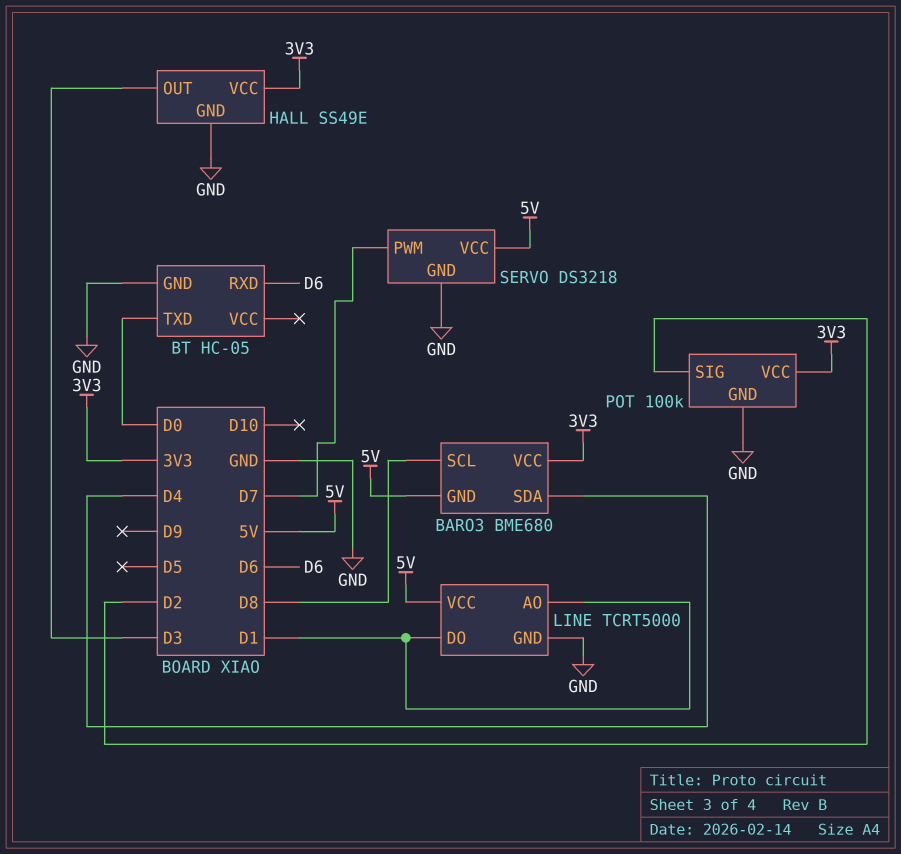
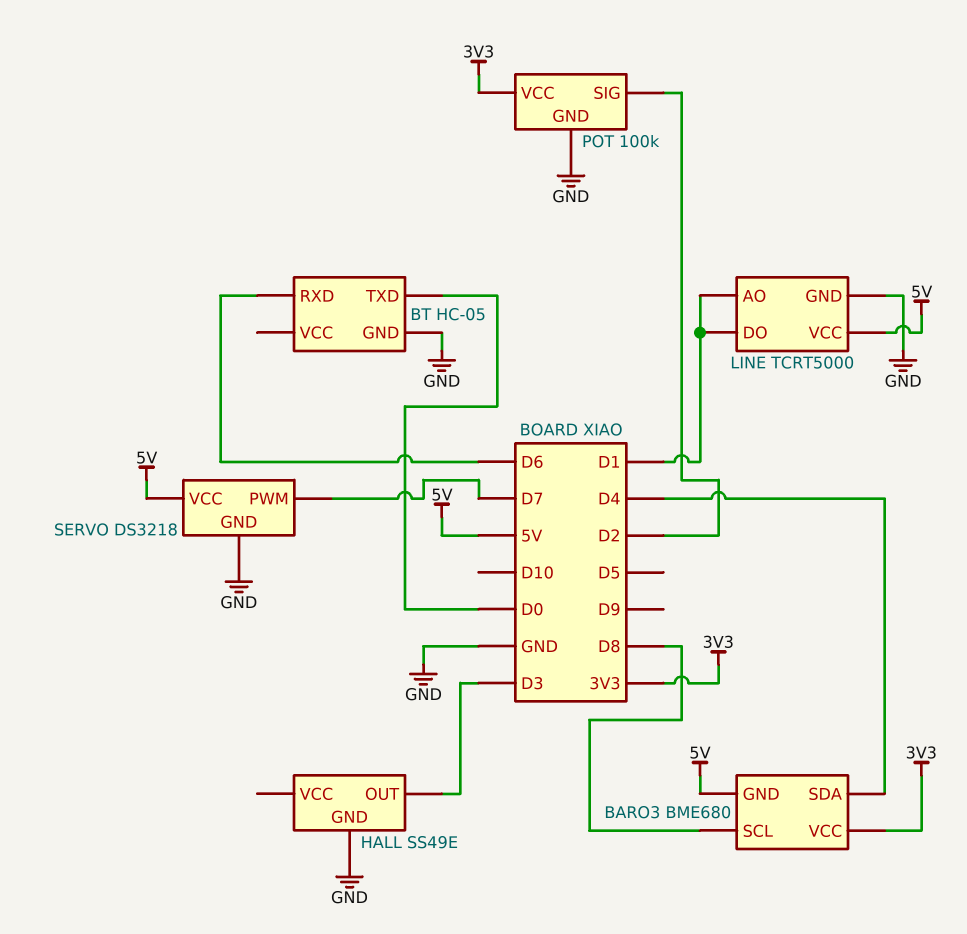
HALL pin VCC: 3V3 -> none

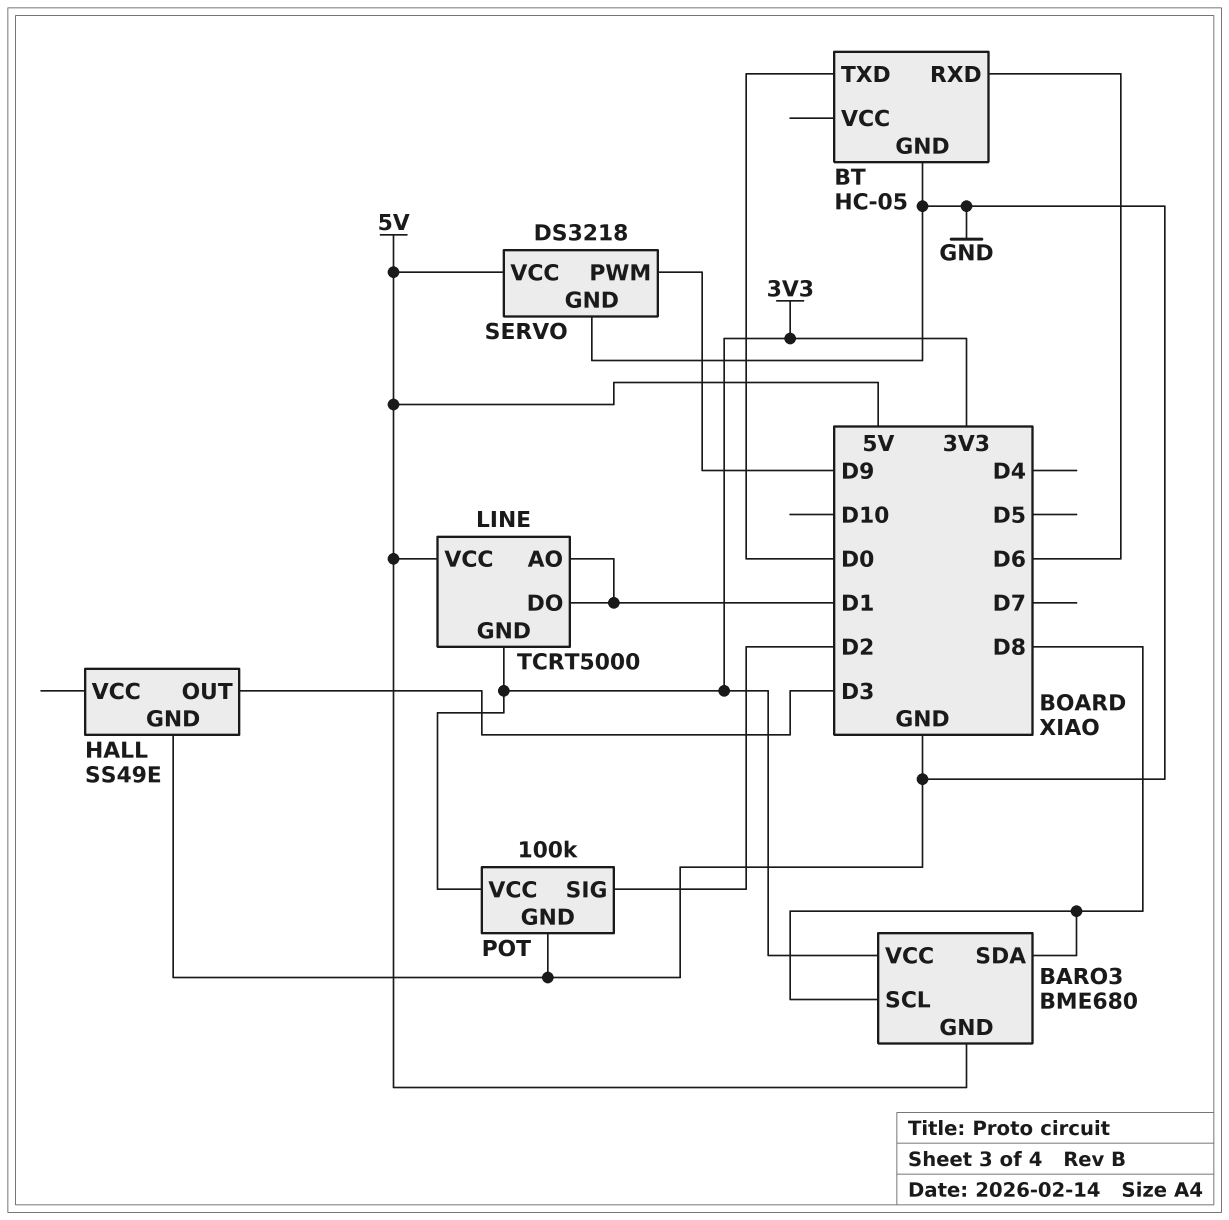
BARO3 pin SDA: D4 -> D8
LINE pin GND: GND -> 3V3
SERVO pin PWM: D7 -> D9

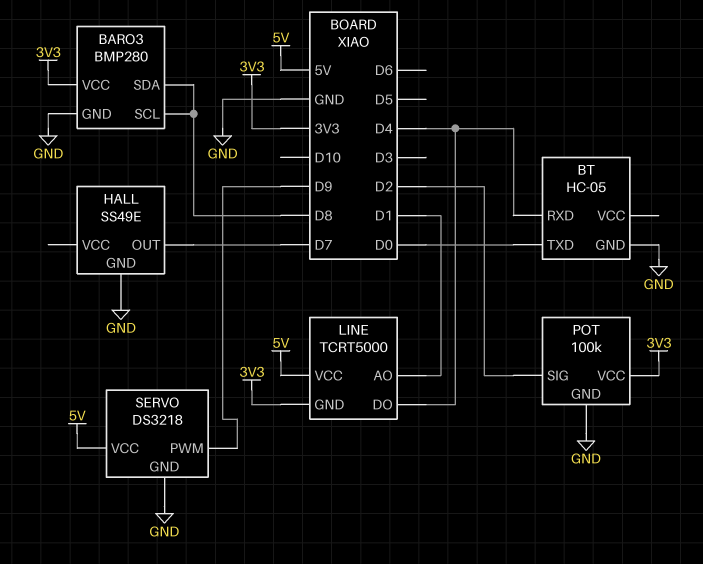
BARO3: BME680 -> BMP280
BARO3 pin GND: 5V -> GND
BT pin RXD: D6 -> D4
HALL pin OUT: D3 -> D7
LINE pin DO: D1 -> D4

